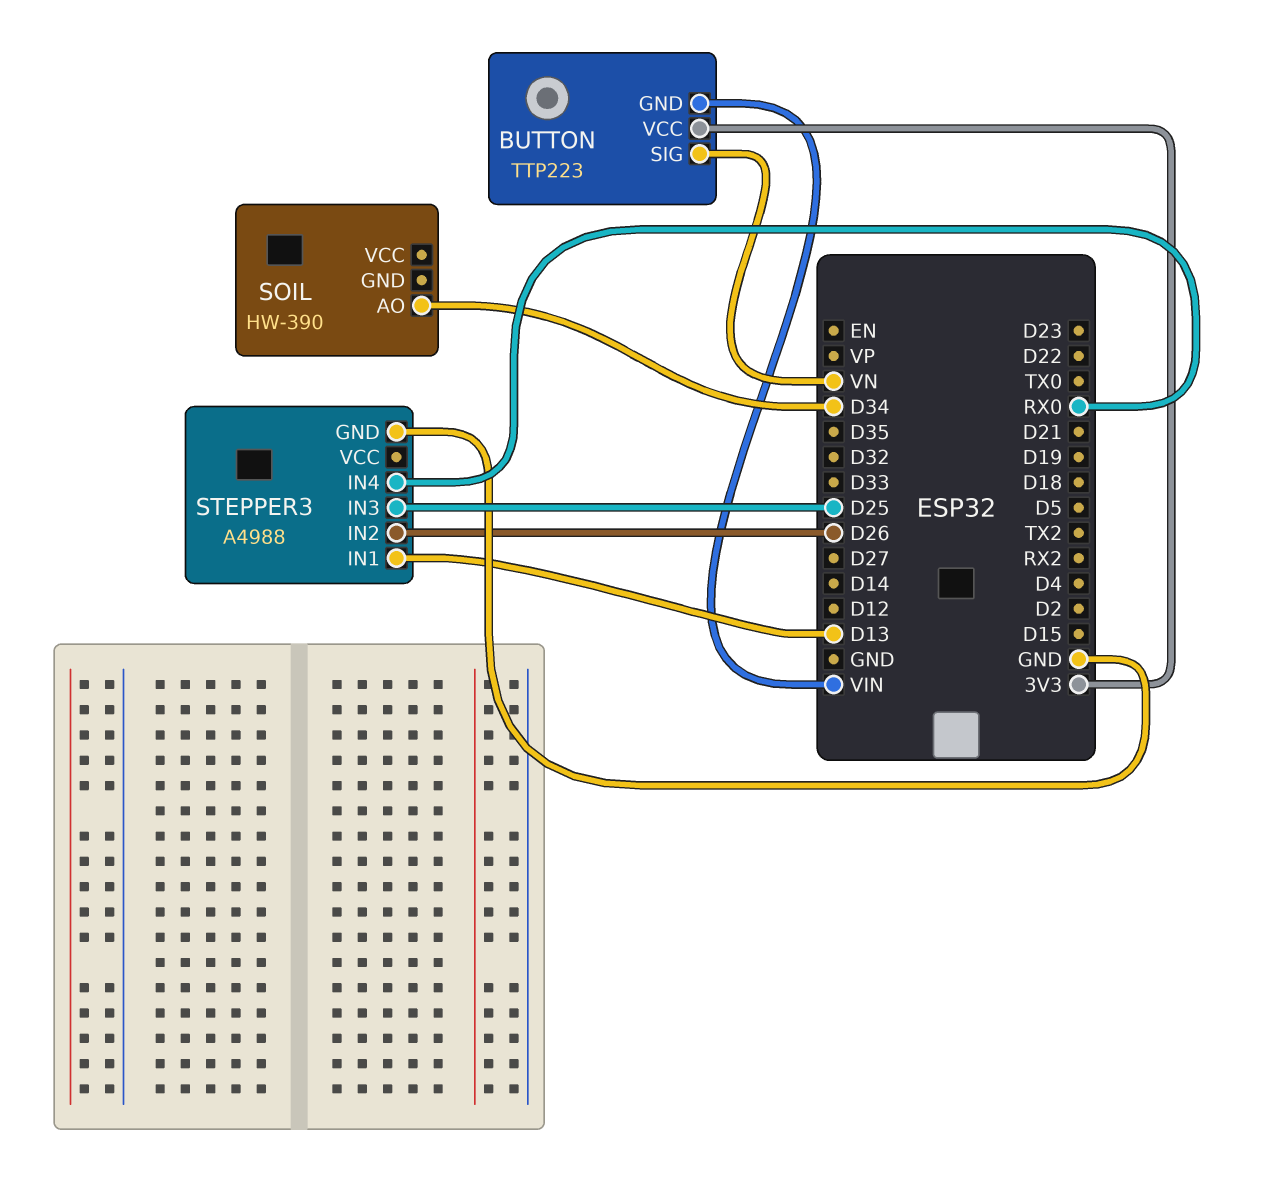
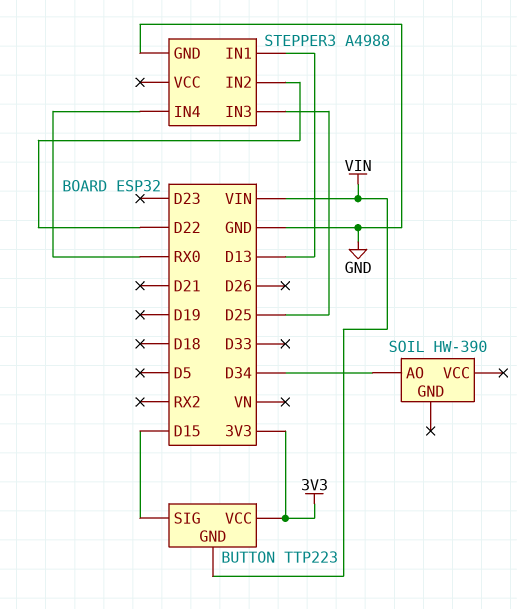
BUTTON pin SIG: VN -> D15
STEPPER3 pin IN2: D26 -> D22

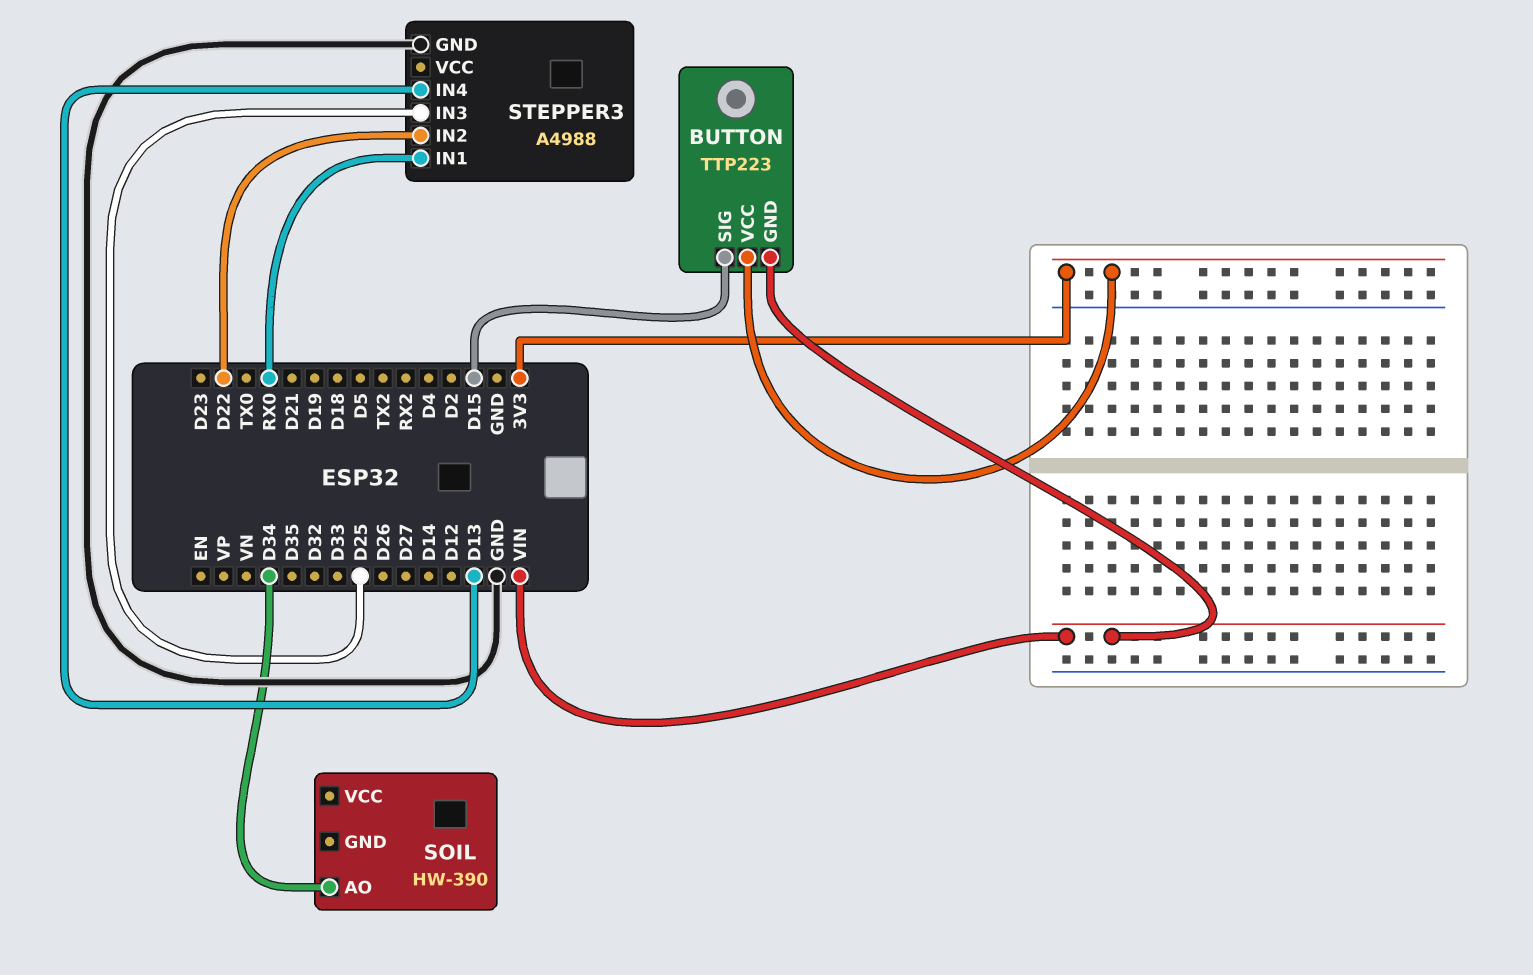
STEPPER3 pin IN1: D13 -> RX0
STEPPER3 pin IN4: RX0 -> D13

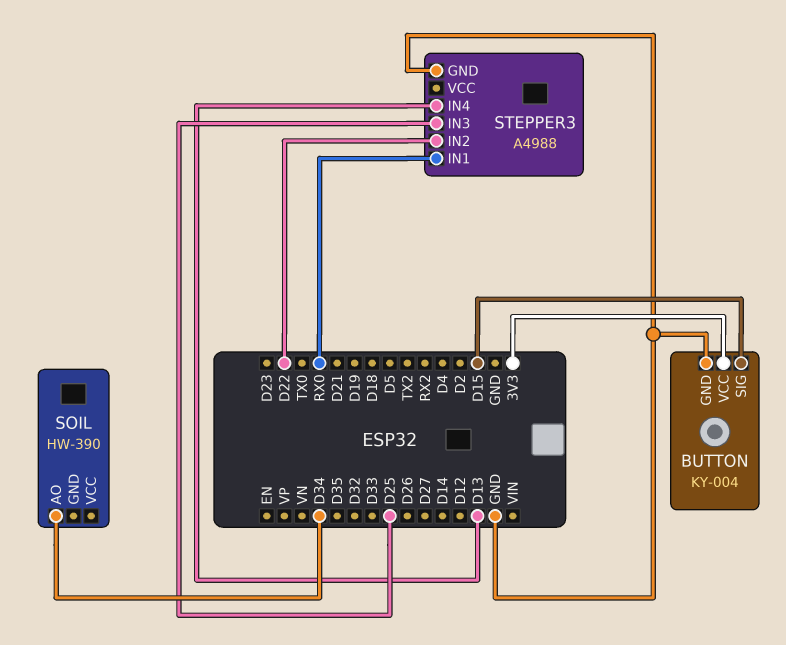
BUTTON: TTP223 -> KY-004
BUTTON pin GND: VIN -> GND

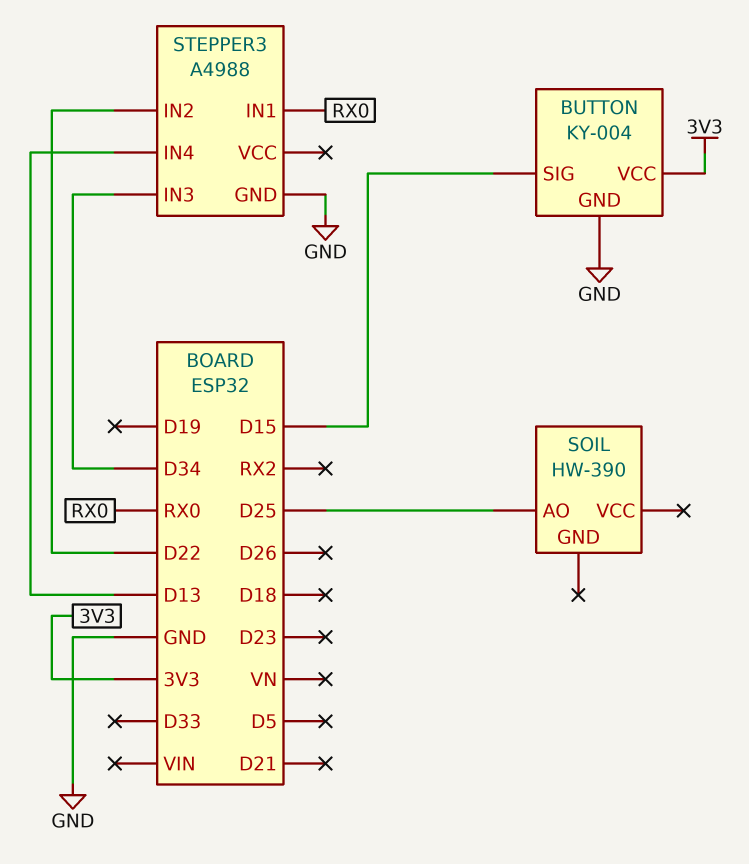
SOIL pin AO: D34 -> D25
STEPPER3 pin IN3: D25 -> D34

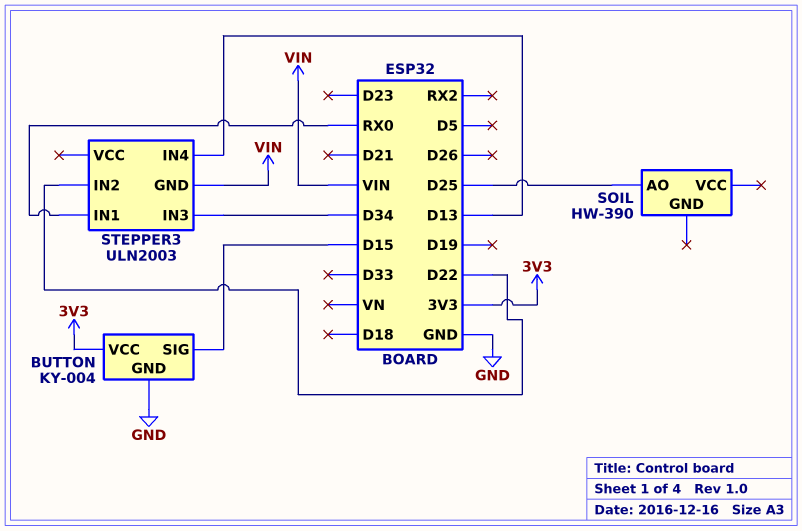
STEPPER3: A4988 -> ULN2003
STEPPER3 pin GND: GND -> VIN

